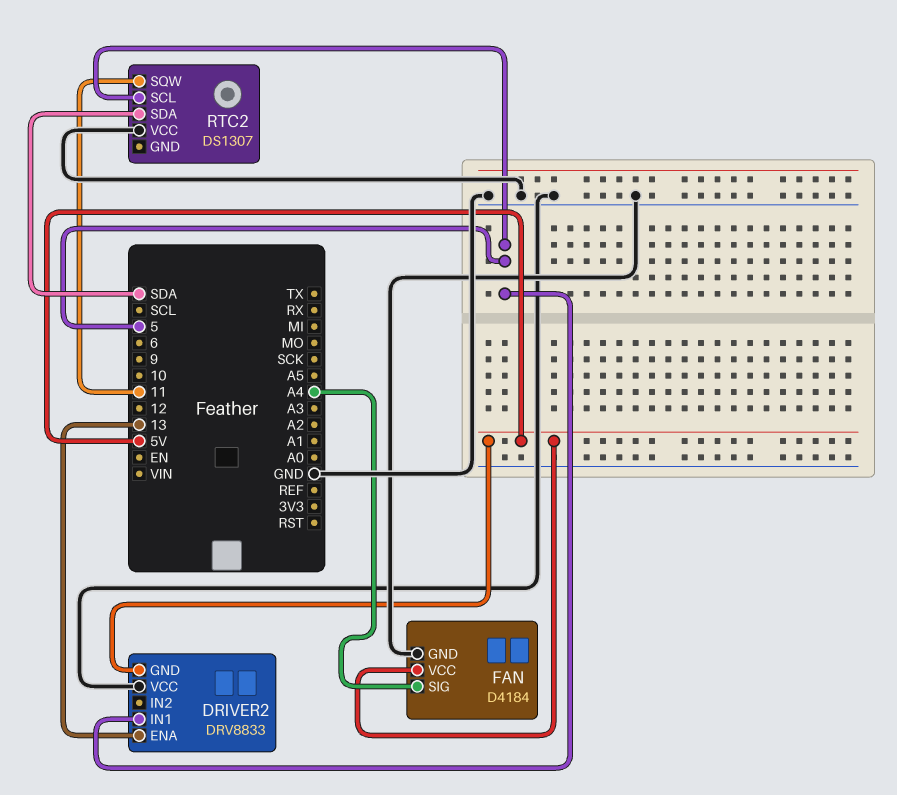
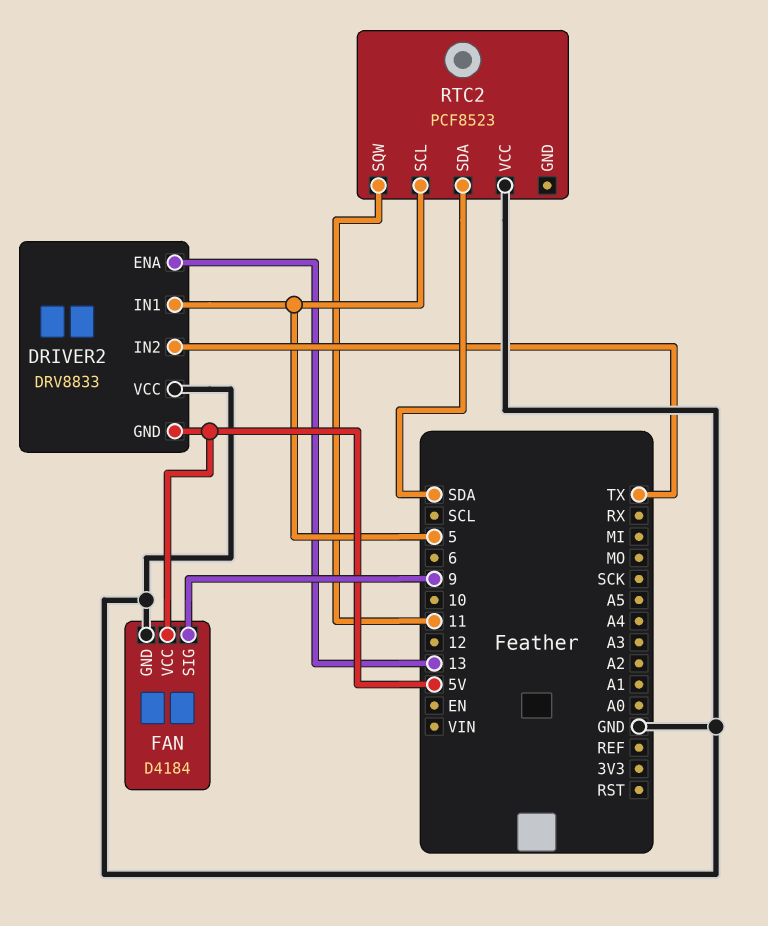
DRIVER2 pin IN2: none -> TX
FAN pin SIG: A4 -> 9
RTC2: DS1307 -> PCF8523

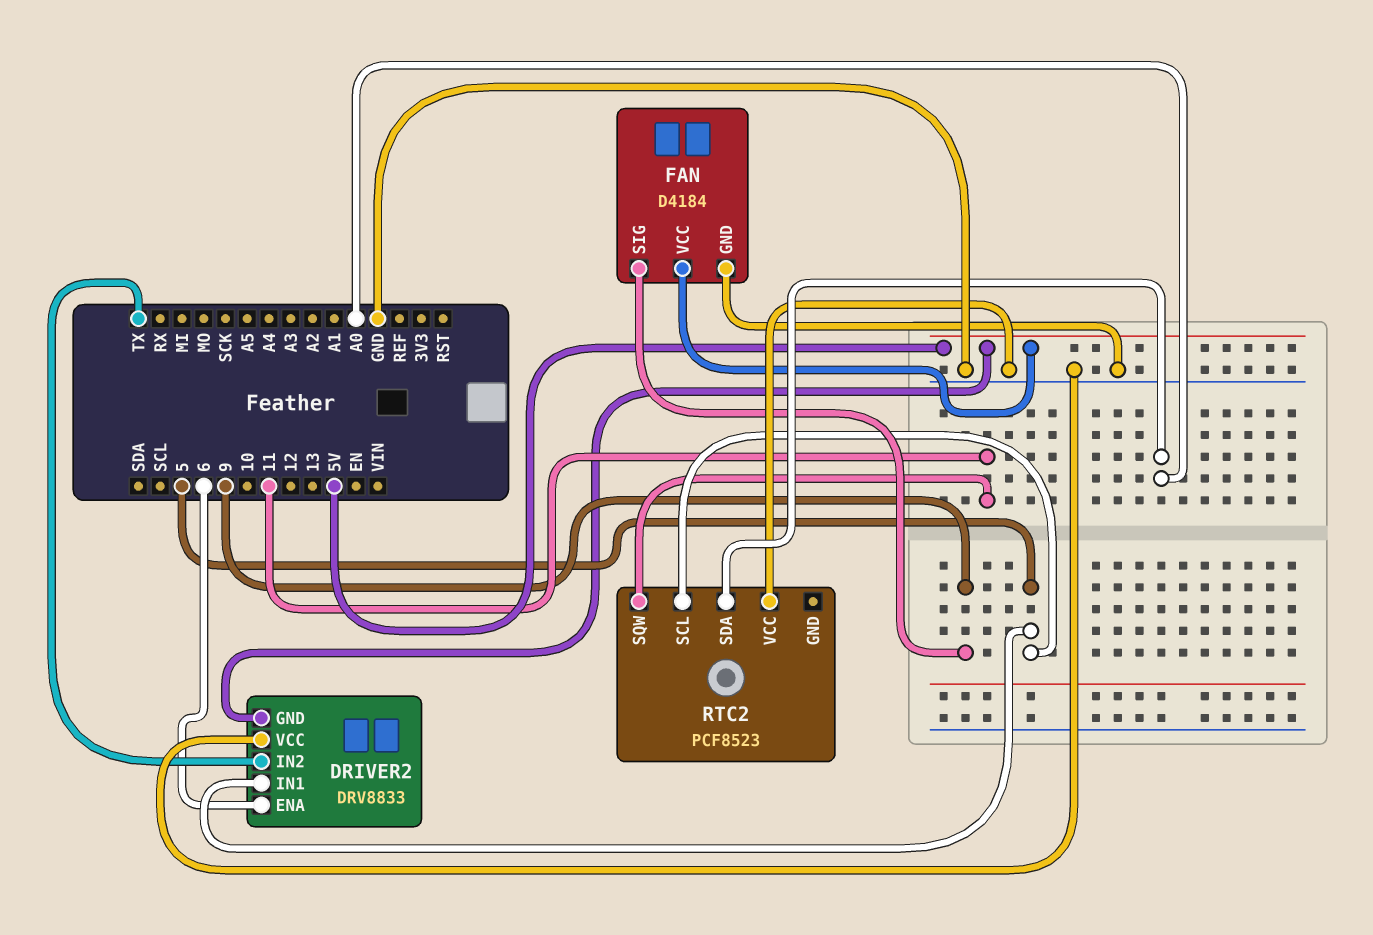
DRIVER2 pin ENA: 13 -> 6
RTC2 pin SDA: SDA -> A0

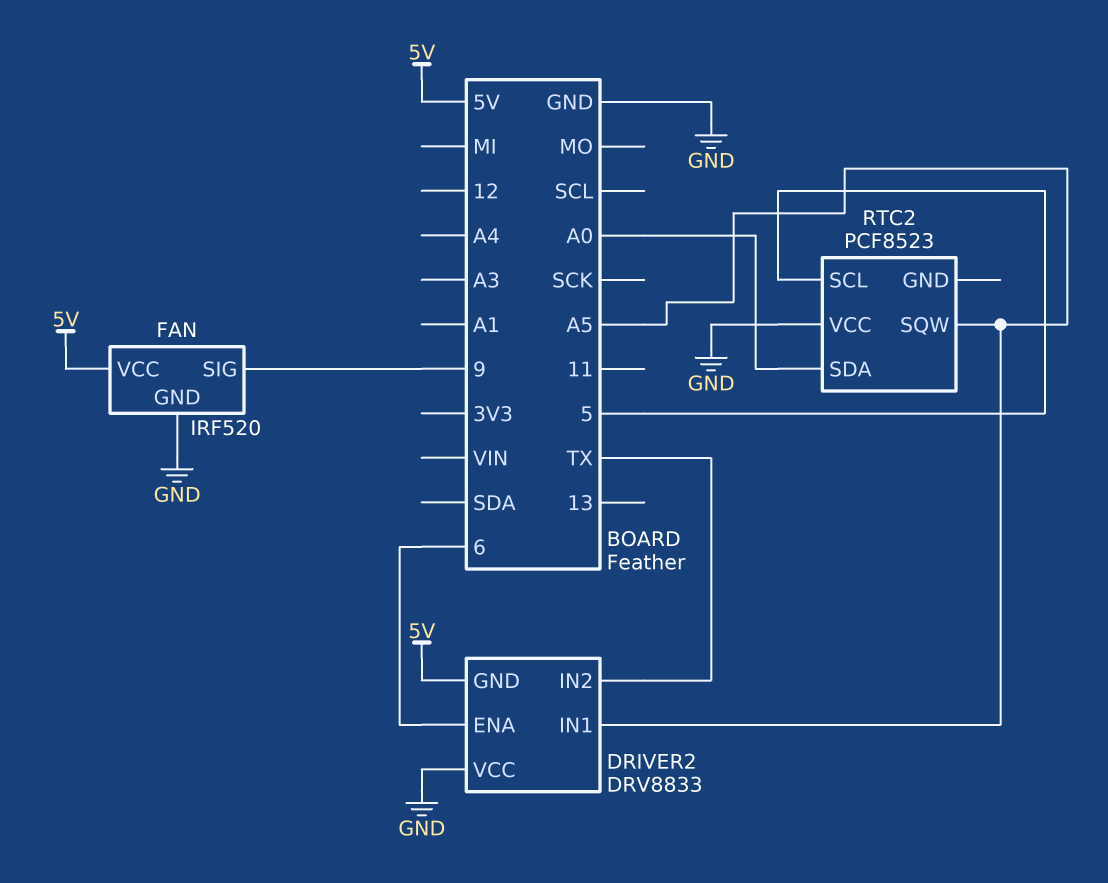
DRIVER2 pin IN1: 5 -> A5
FAN: D4184 -> IRF520
RTC2 pin SQW: 11 -> A5

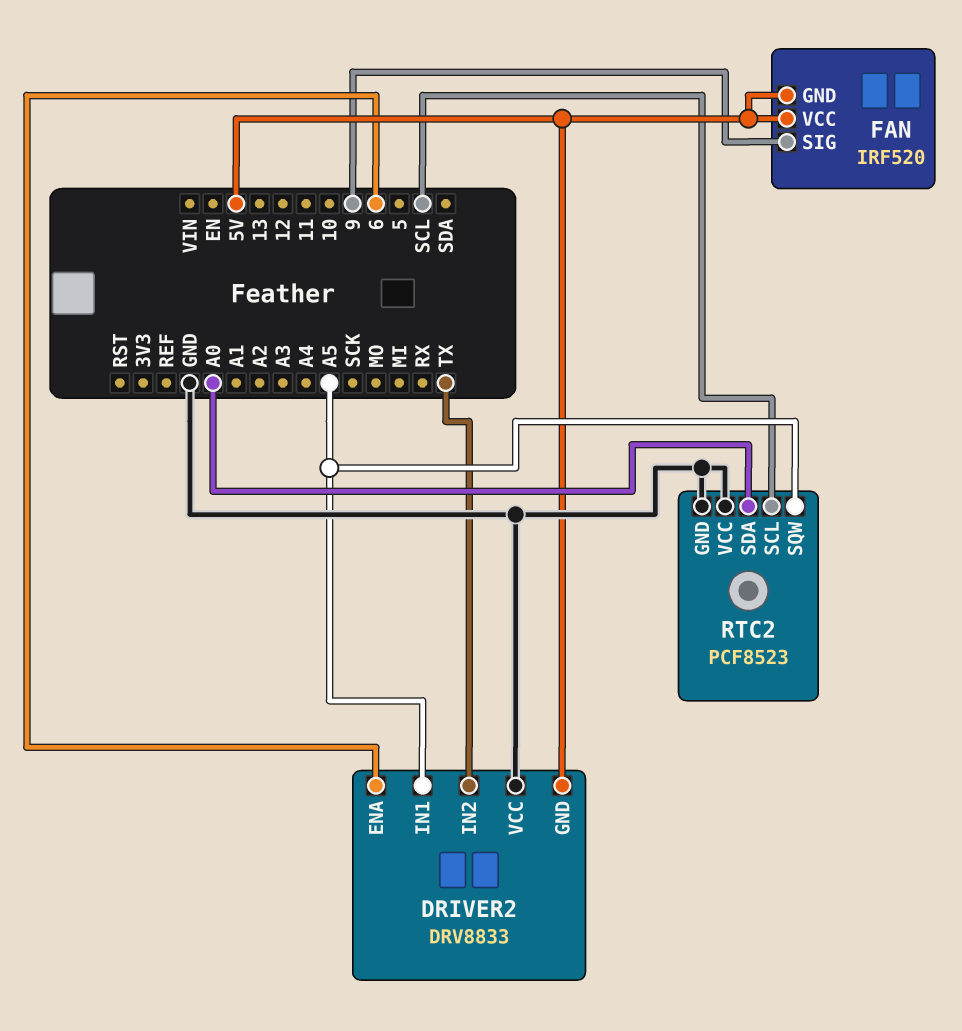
FAN pin GND: GND -> 5V
RTC2 pin GND: none -> GND
RTC2 pin SCL: 5 -> SCL

